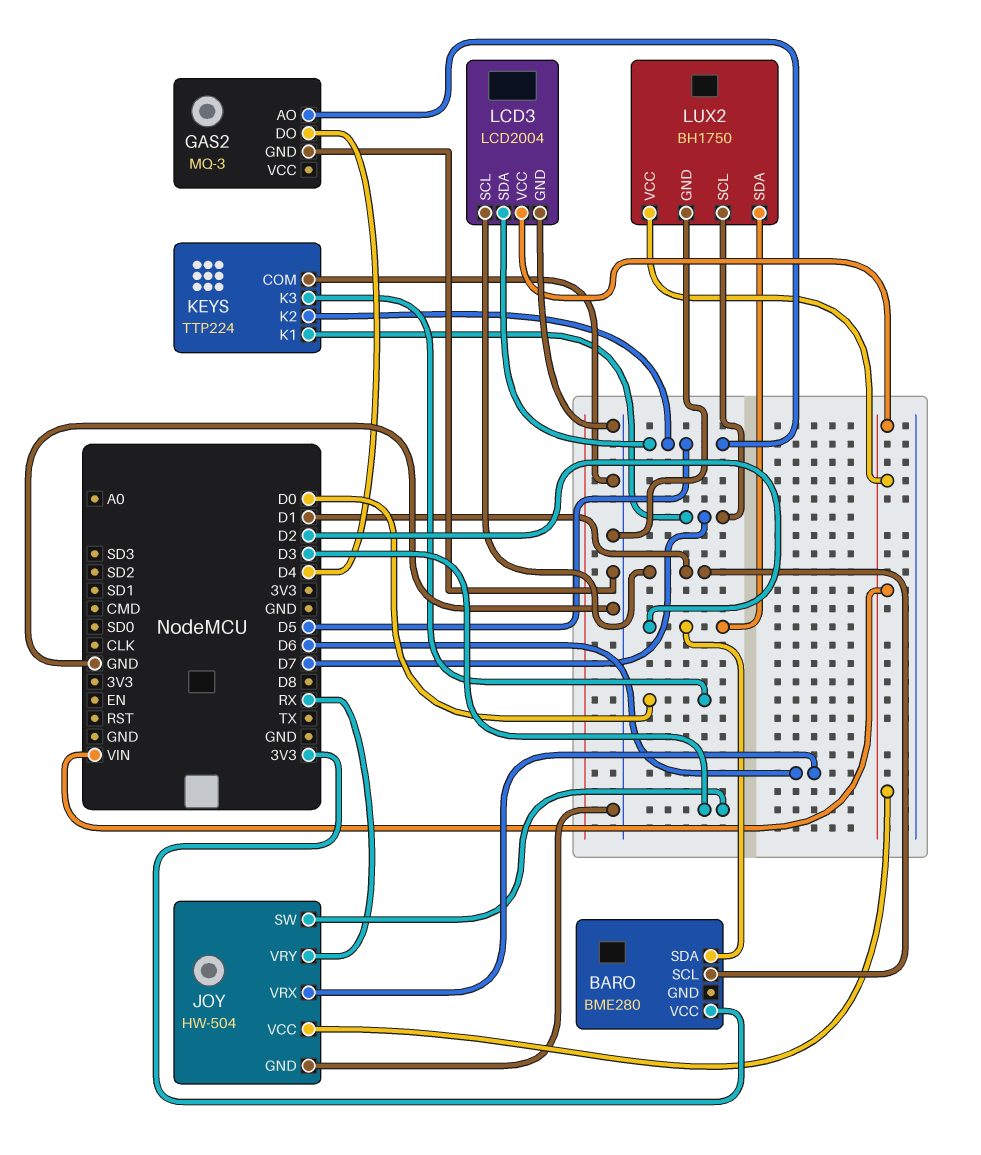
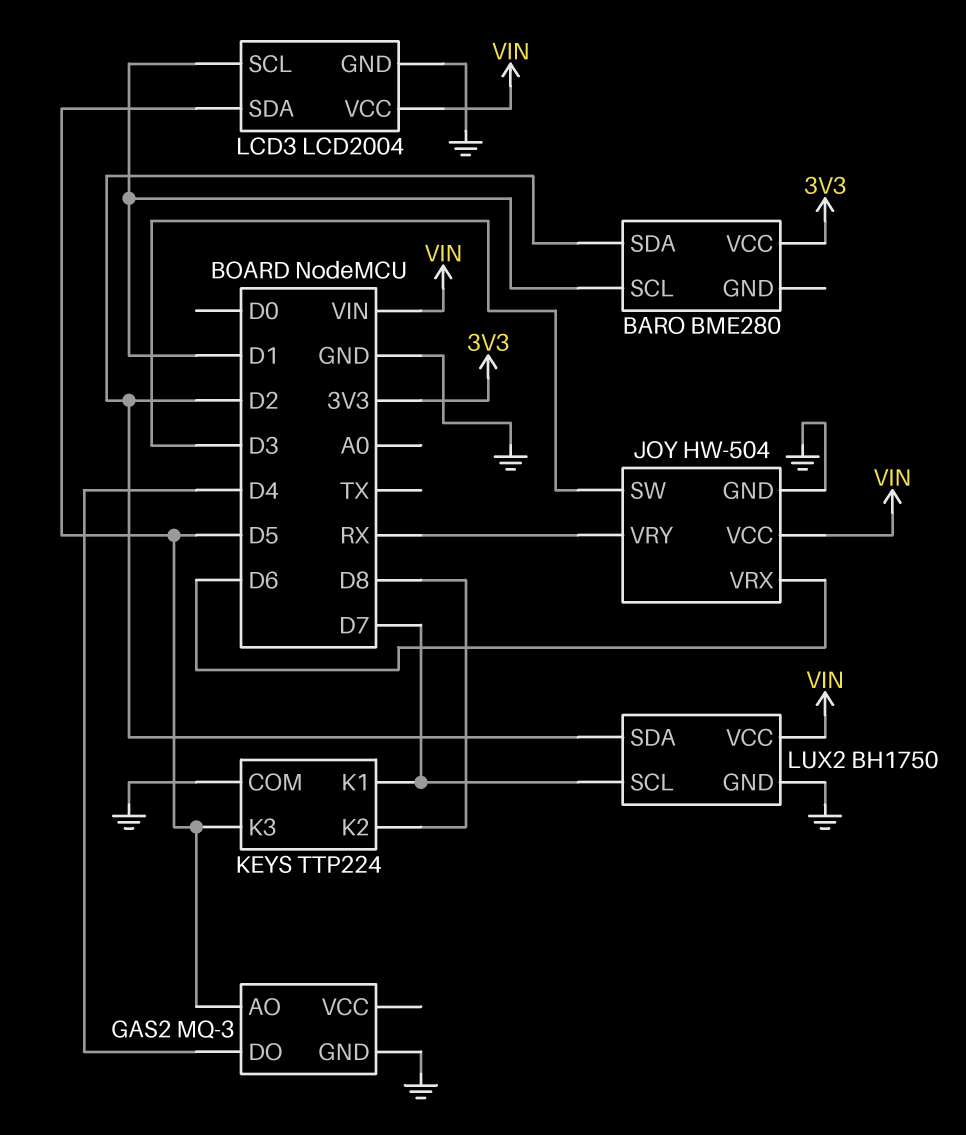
KEYS pin K2: D5 -> D8
KEYS pin K3: D0 -> D5

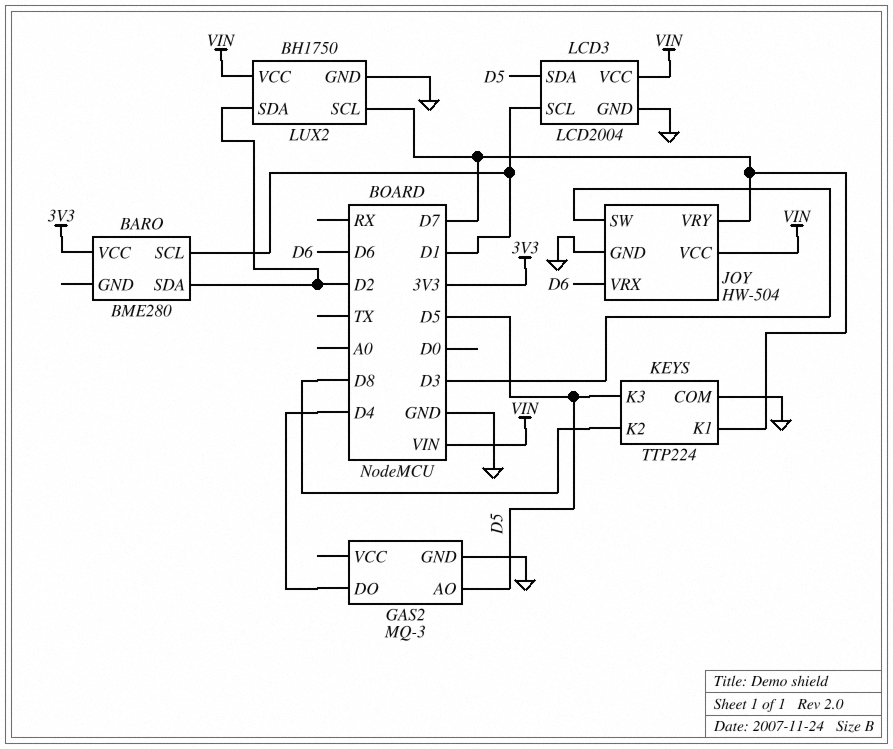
JOY pin VRY: RX -> D7

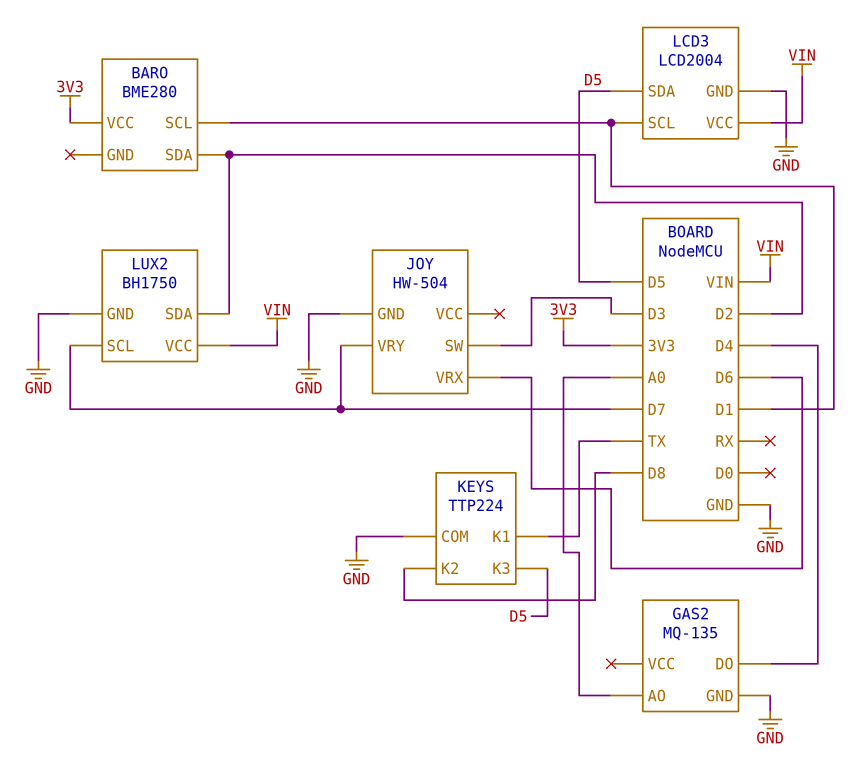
GAS2: MQ-3 -> MQ-135
GAS2 pin AO: D5 -> A0
JOY pin VCC: VIN -> none
KEYS pin K1: D7 -> TX

